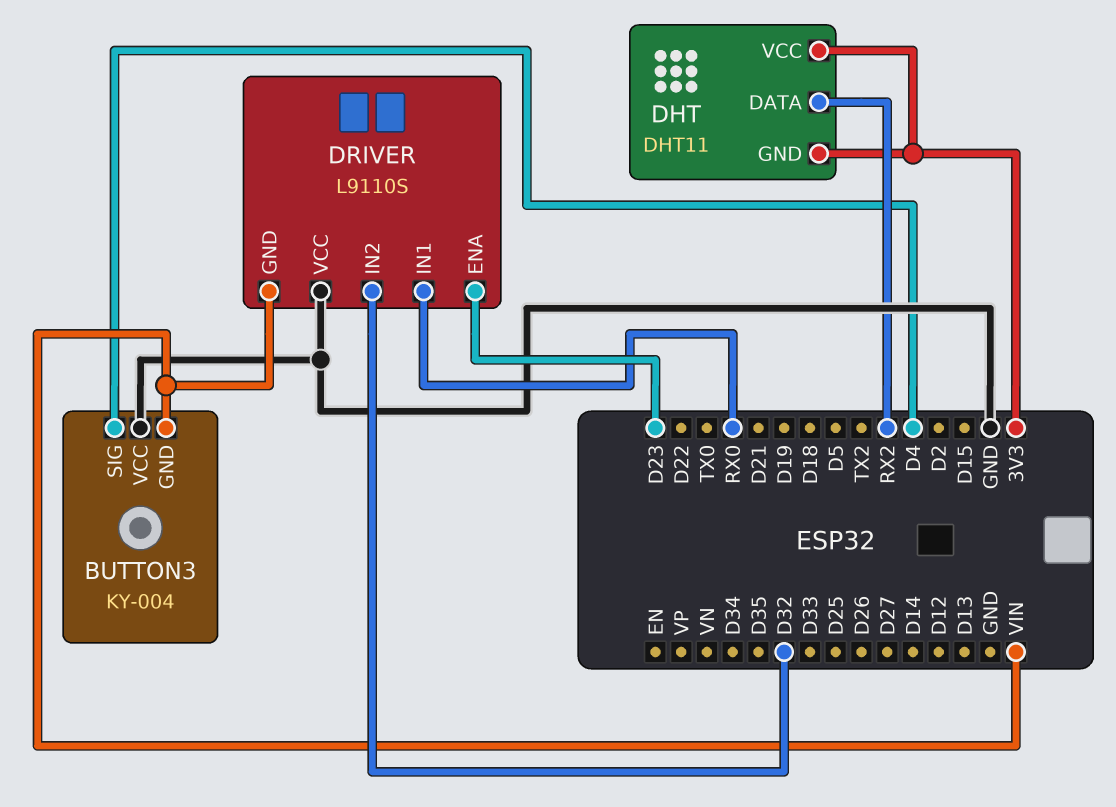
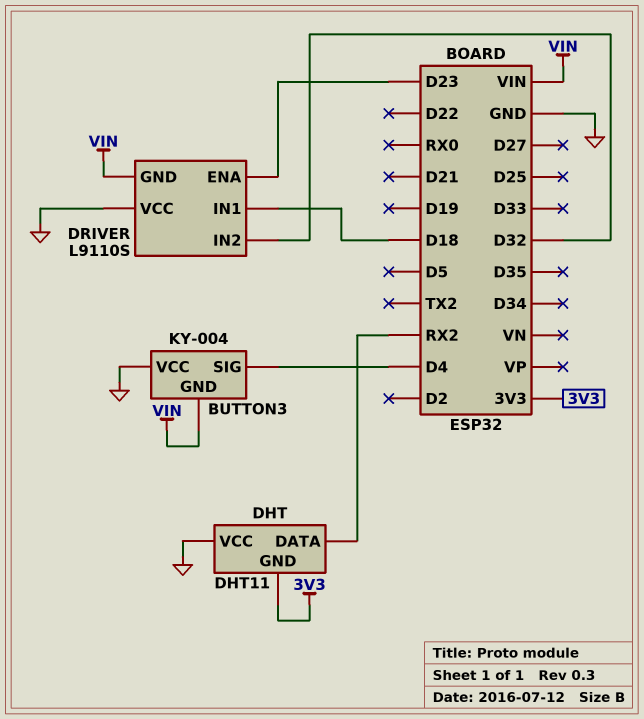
DHT pin VCC: 3V3 -> GND
DRIVER pin IN1: RX0 -> D18

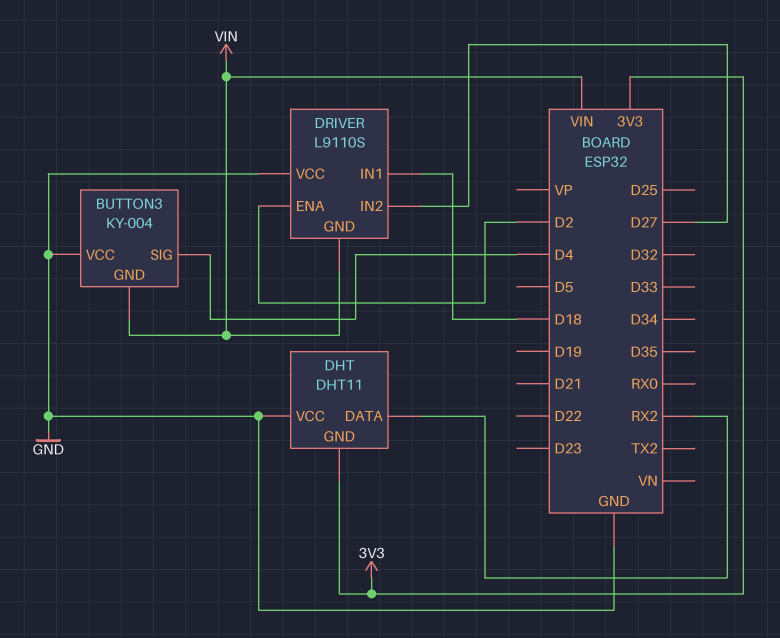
DRIVER pin ENA: D23 -> D2
DRIVER pin IN2: D32 -> D27

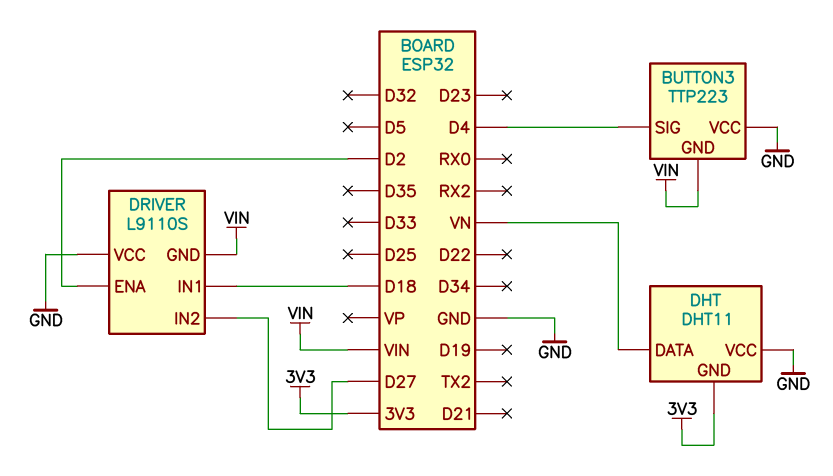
BUTTON3: KY-004 -> TTP223
DHT pin DATA: RX2 -> VN

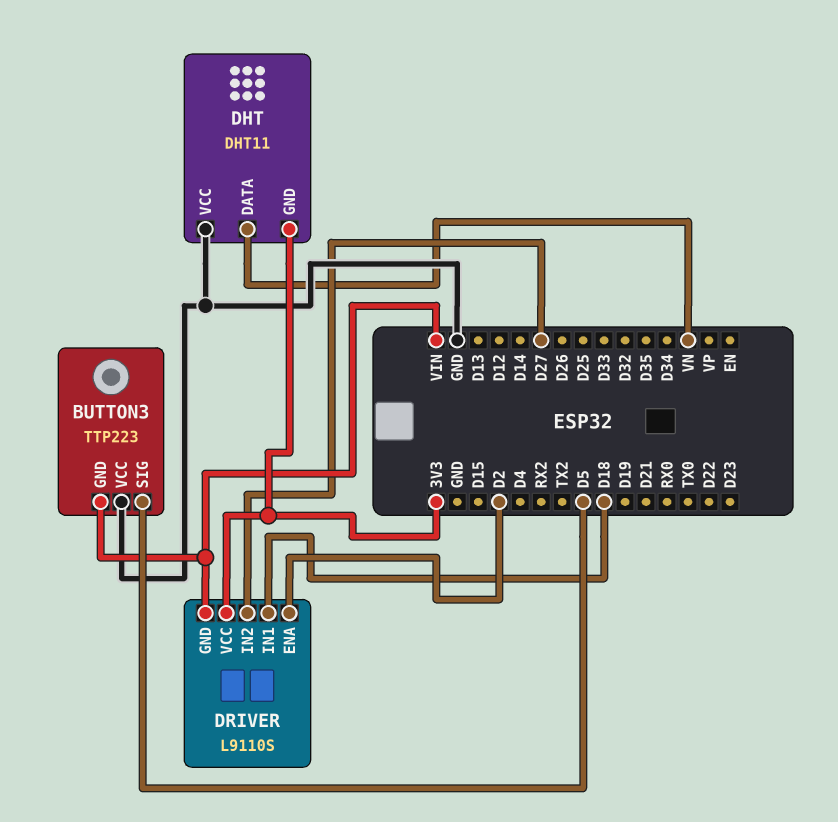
BUTTON3 pin SIG: D4 -> D5
DRIVER pin VCC: GND -> 3V3

